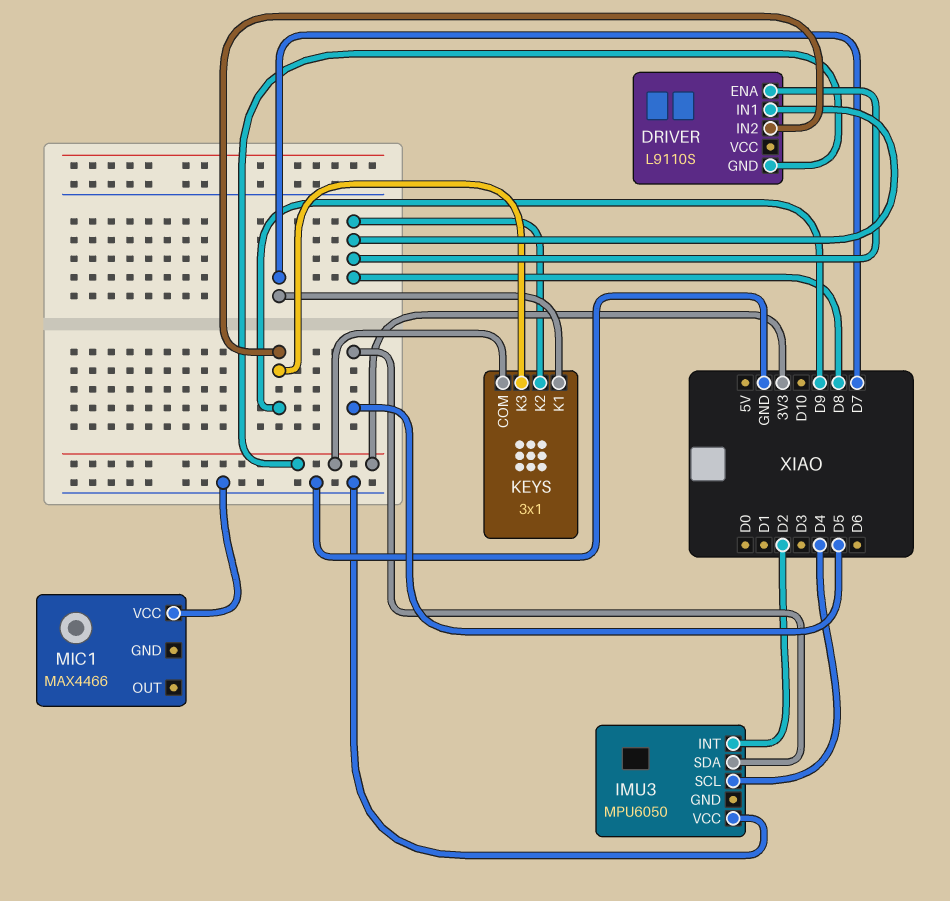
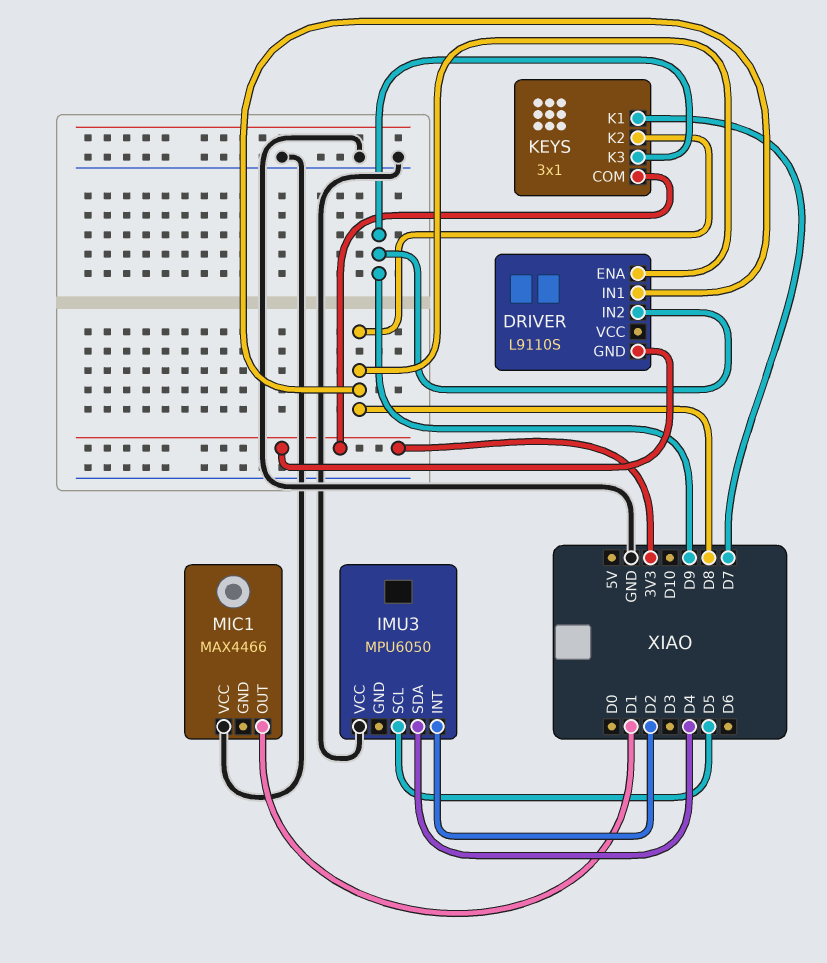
IMU3 pin SCL: D4 -> D5
IMU3 pin SDA: D5 -> D4
MIC1 pin OUT: none -> D1

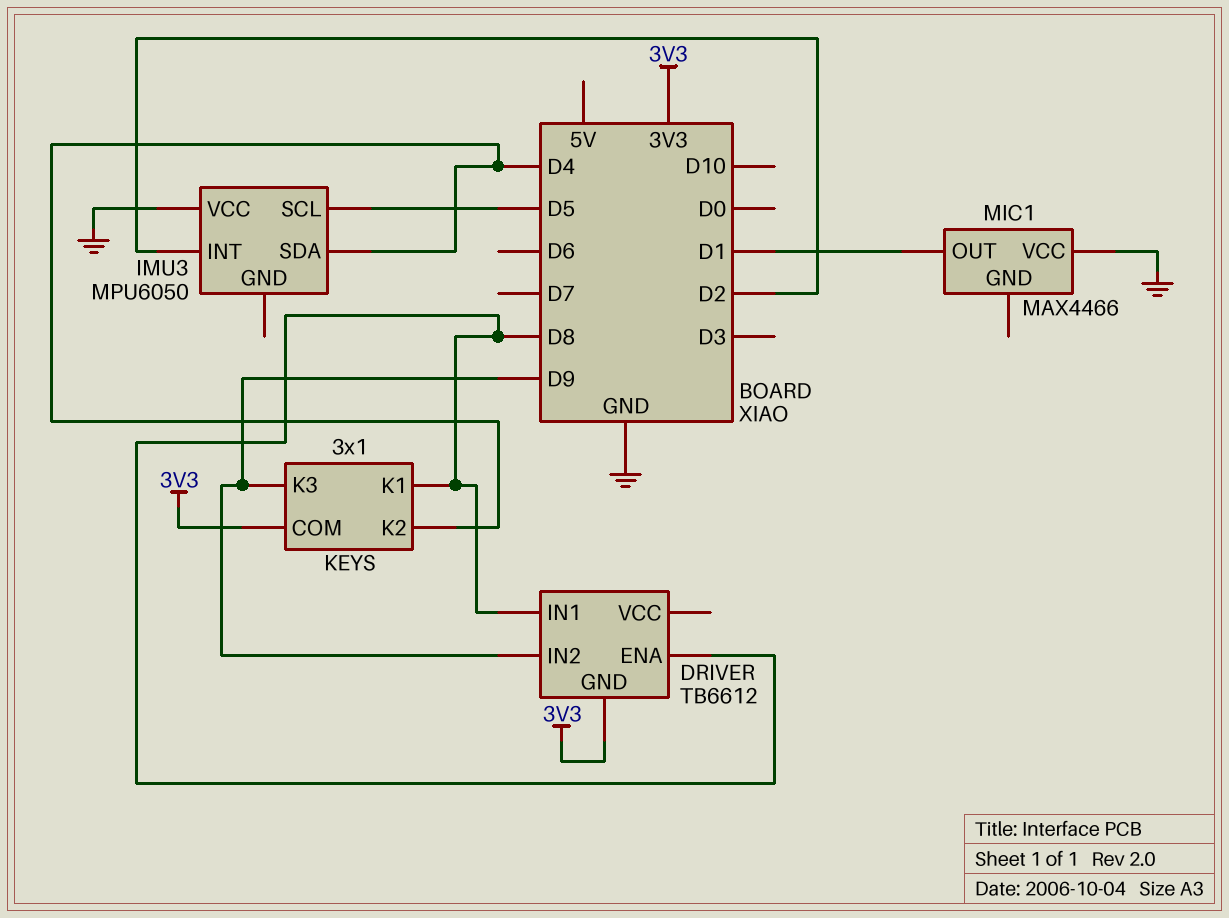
DRIVER: L9110S -> TB6612
KEYS pin K1: D7 -> D8
KEYS pin K2: D8 -> D4

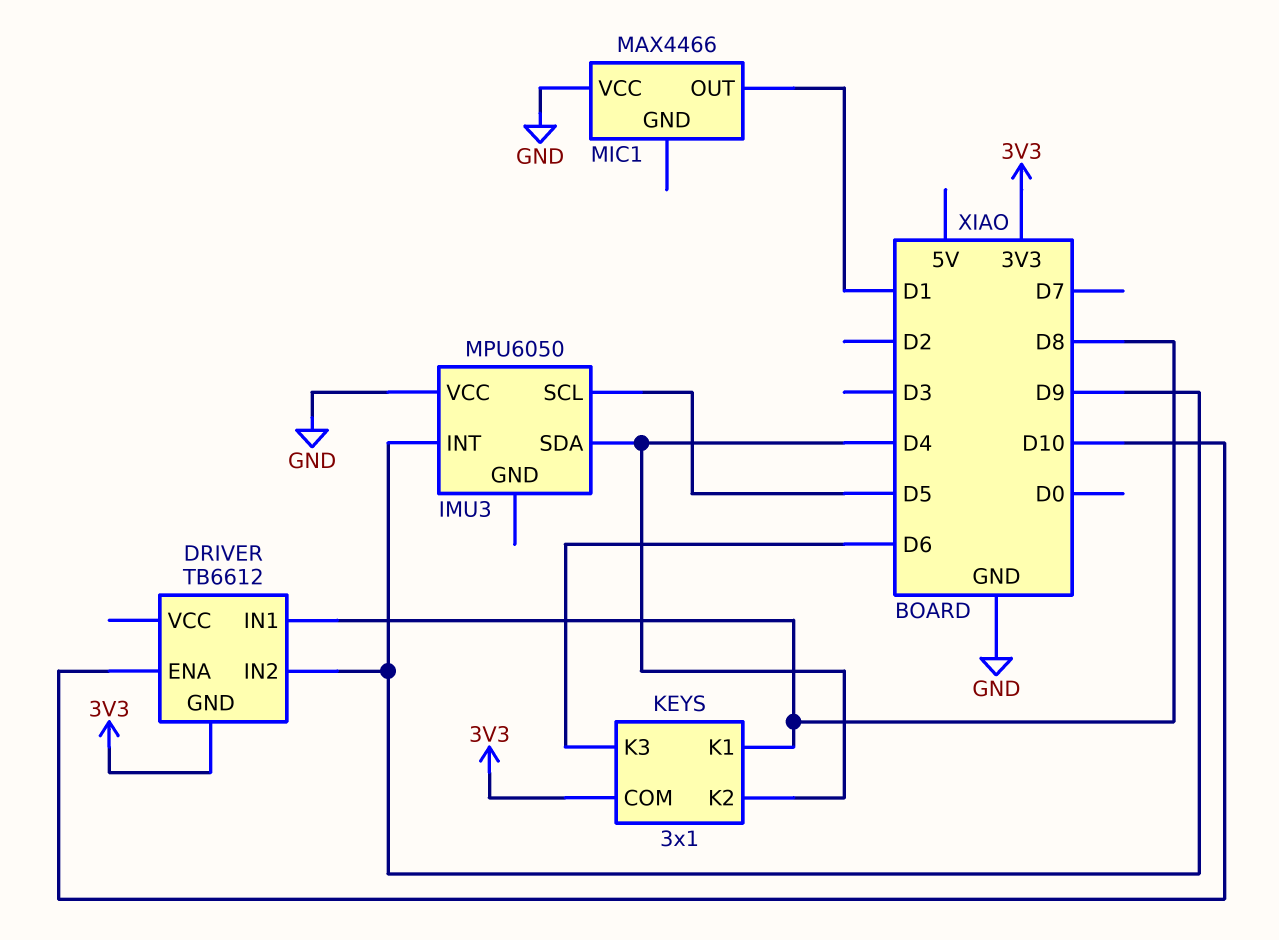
DRIVER pin ENA: D8 -> D10
IMU3 pin INT: D2 -> D9
KEYS pin K3: D9 -> D6

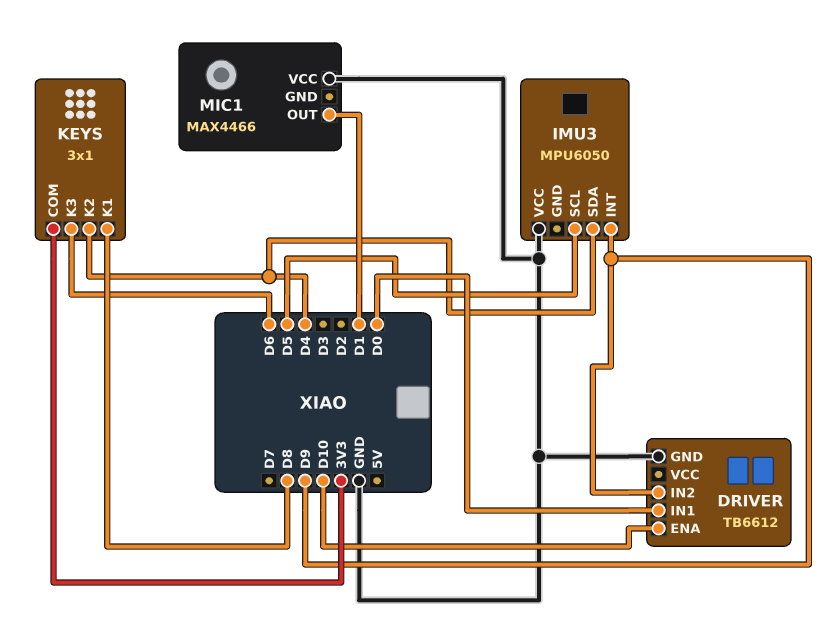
DRIVER pin GND: 3V3 -> GND
DRIVER pin IN1: D8 -> D0

